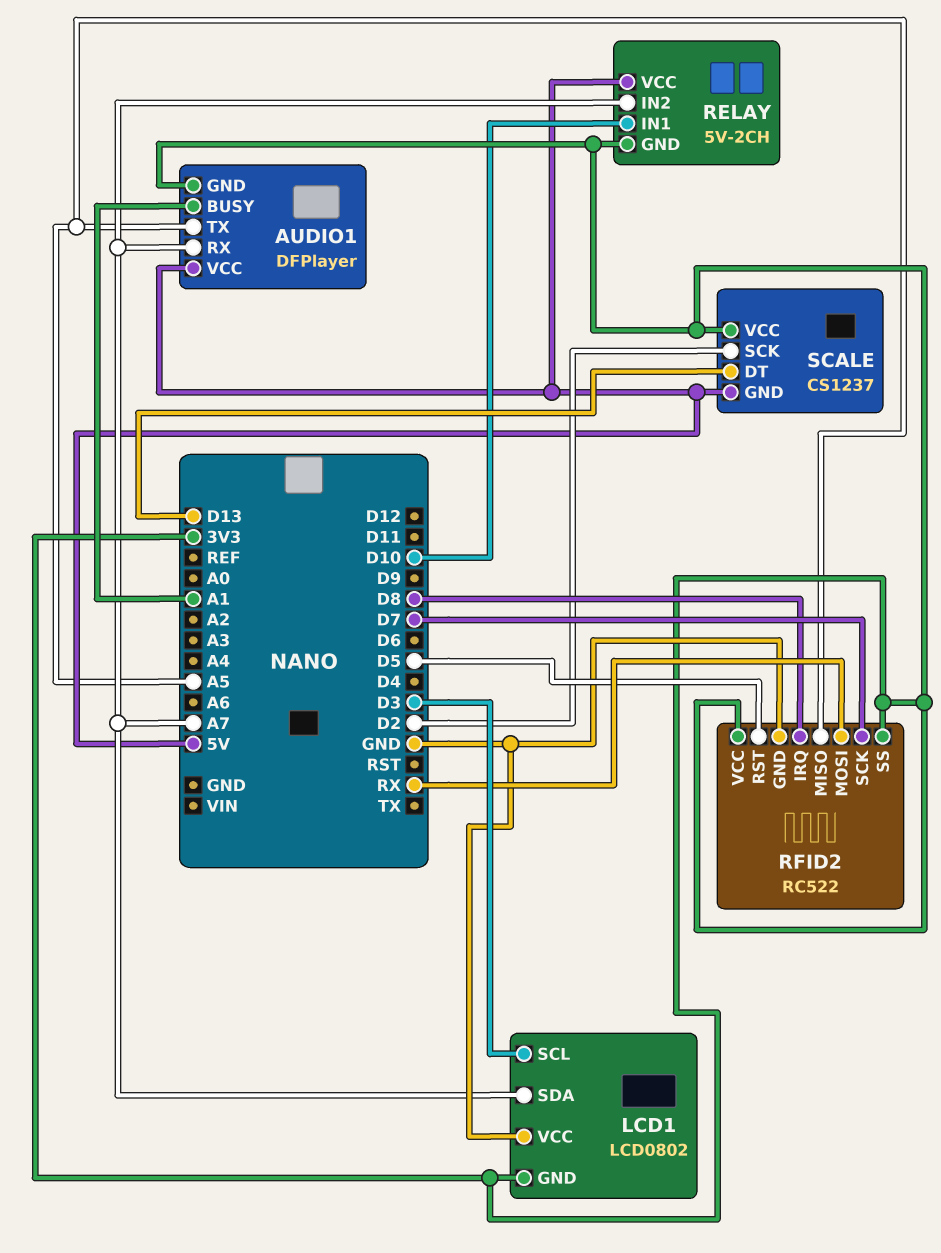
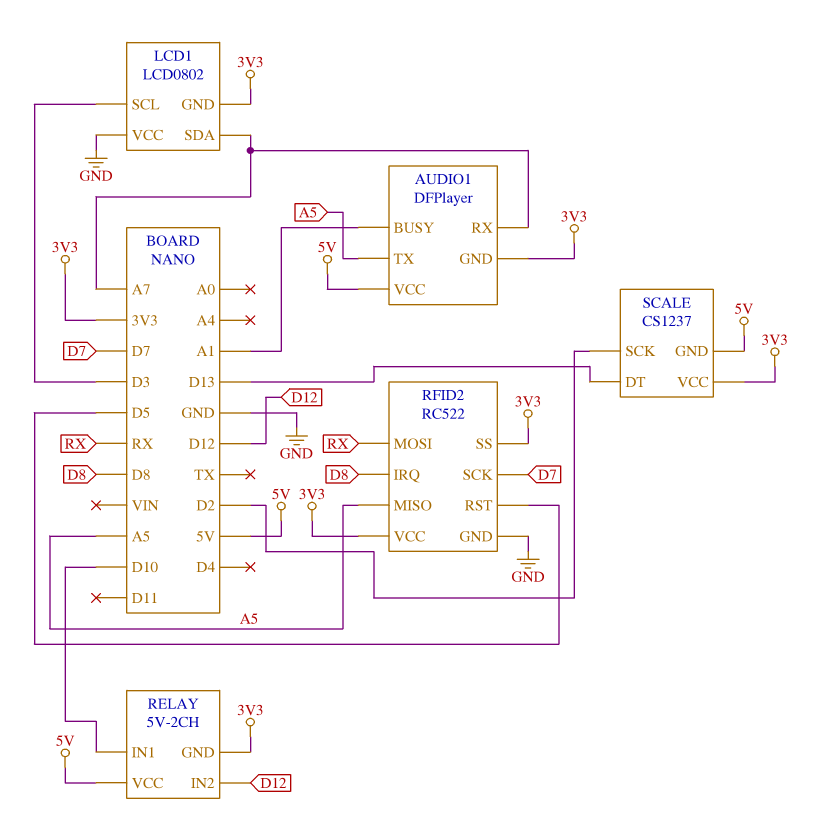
RELAY pin IN2: A7 -> D12

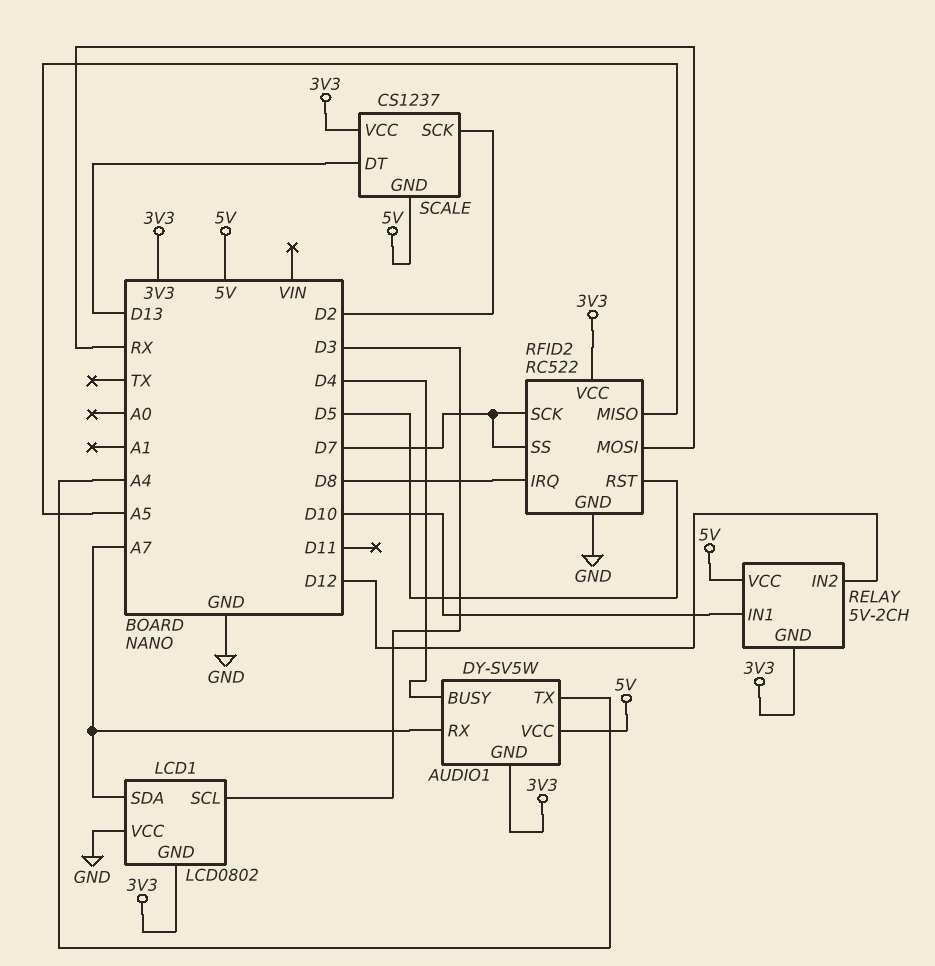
AUDIO1: DFPlayer -> DY-SV5W
AUDIO1 pin BUSY: A1 -> D4
AUDIO1 pin TX: A5 -> A4
RFID2 pin SS: 3V3 -> D7

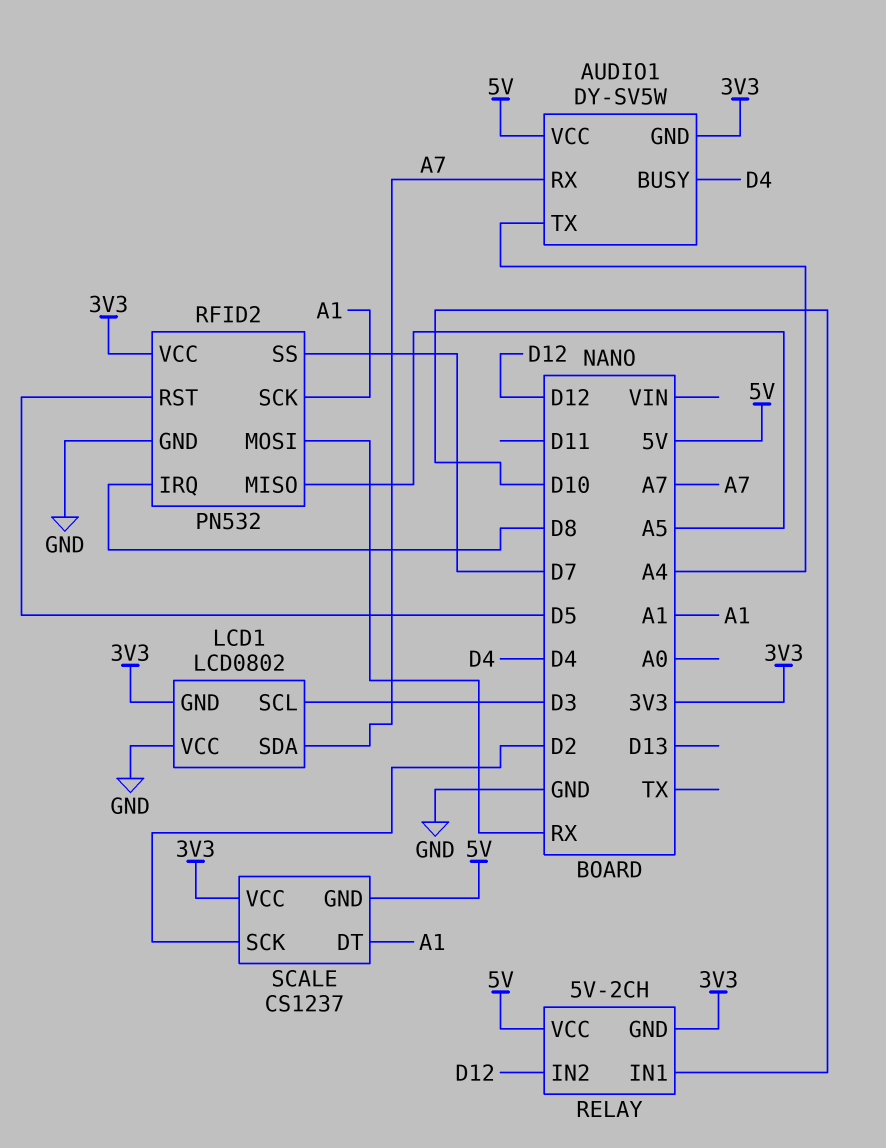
RFID2: RC522 -> PN532
RFID2 pin SCK: D7 -> A1
SCALE pin DT: D13 -> A1

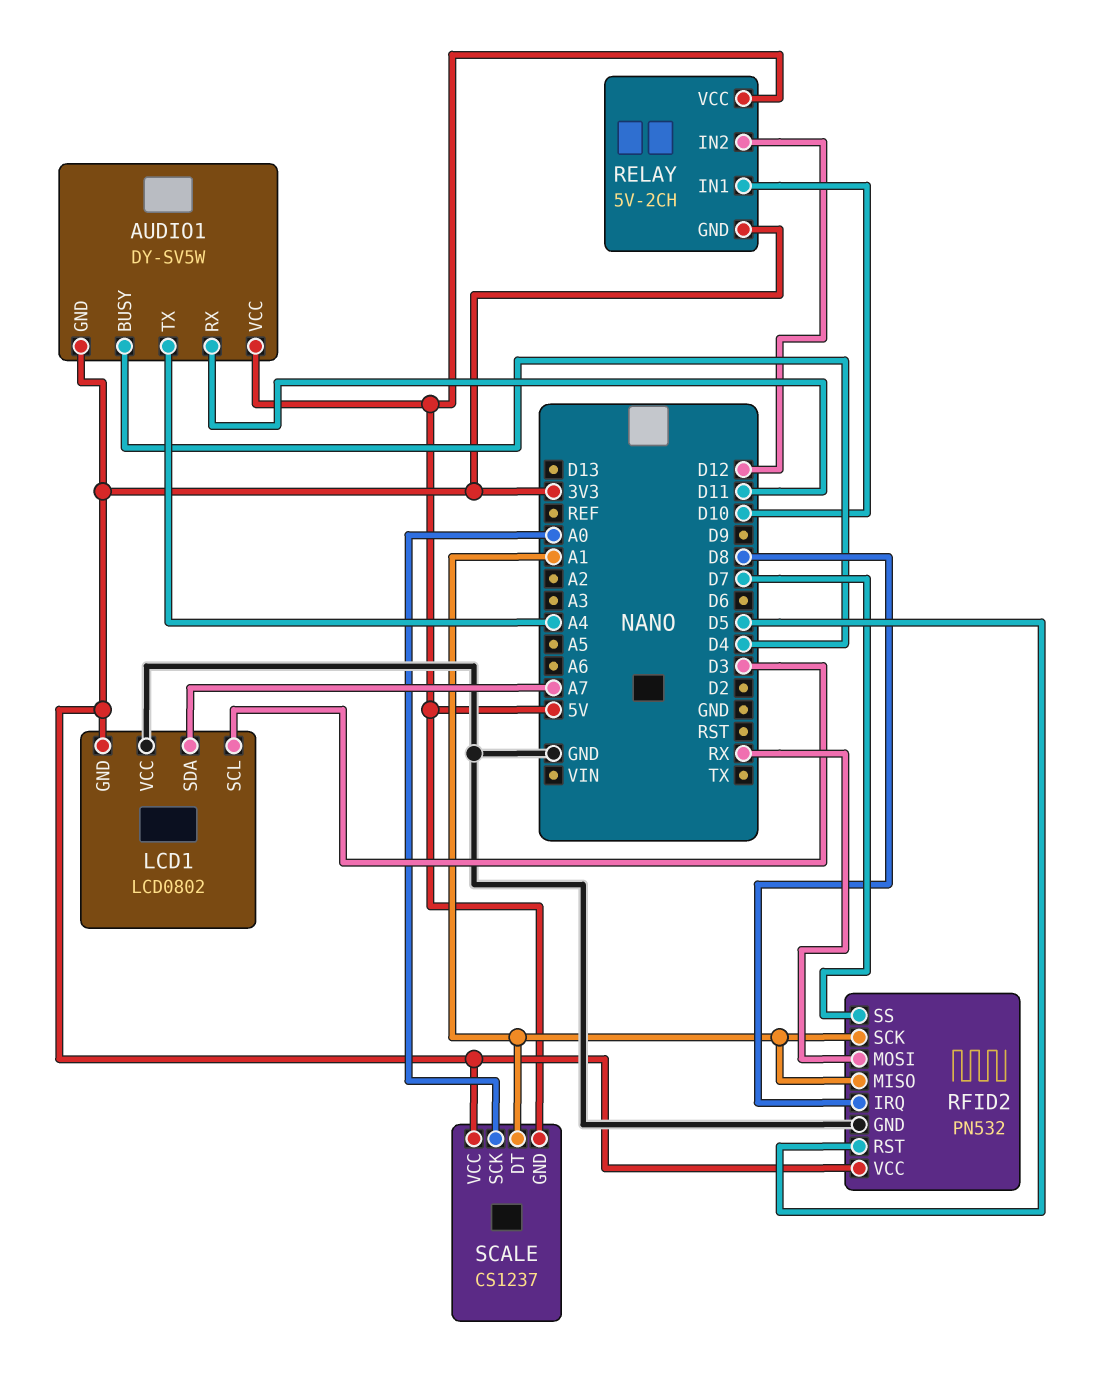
AUDIO1 pin RX: A7 -> D11
RFID2 pin MISO: A5 -> A1
SCALE pin SCK: D2 -> A0

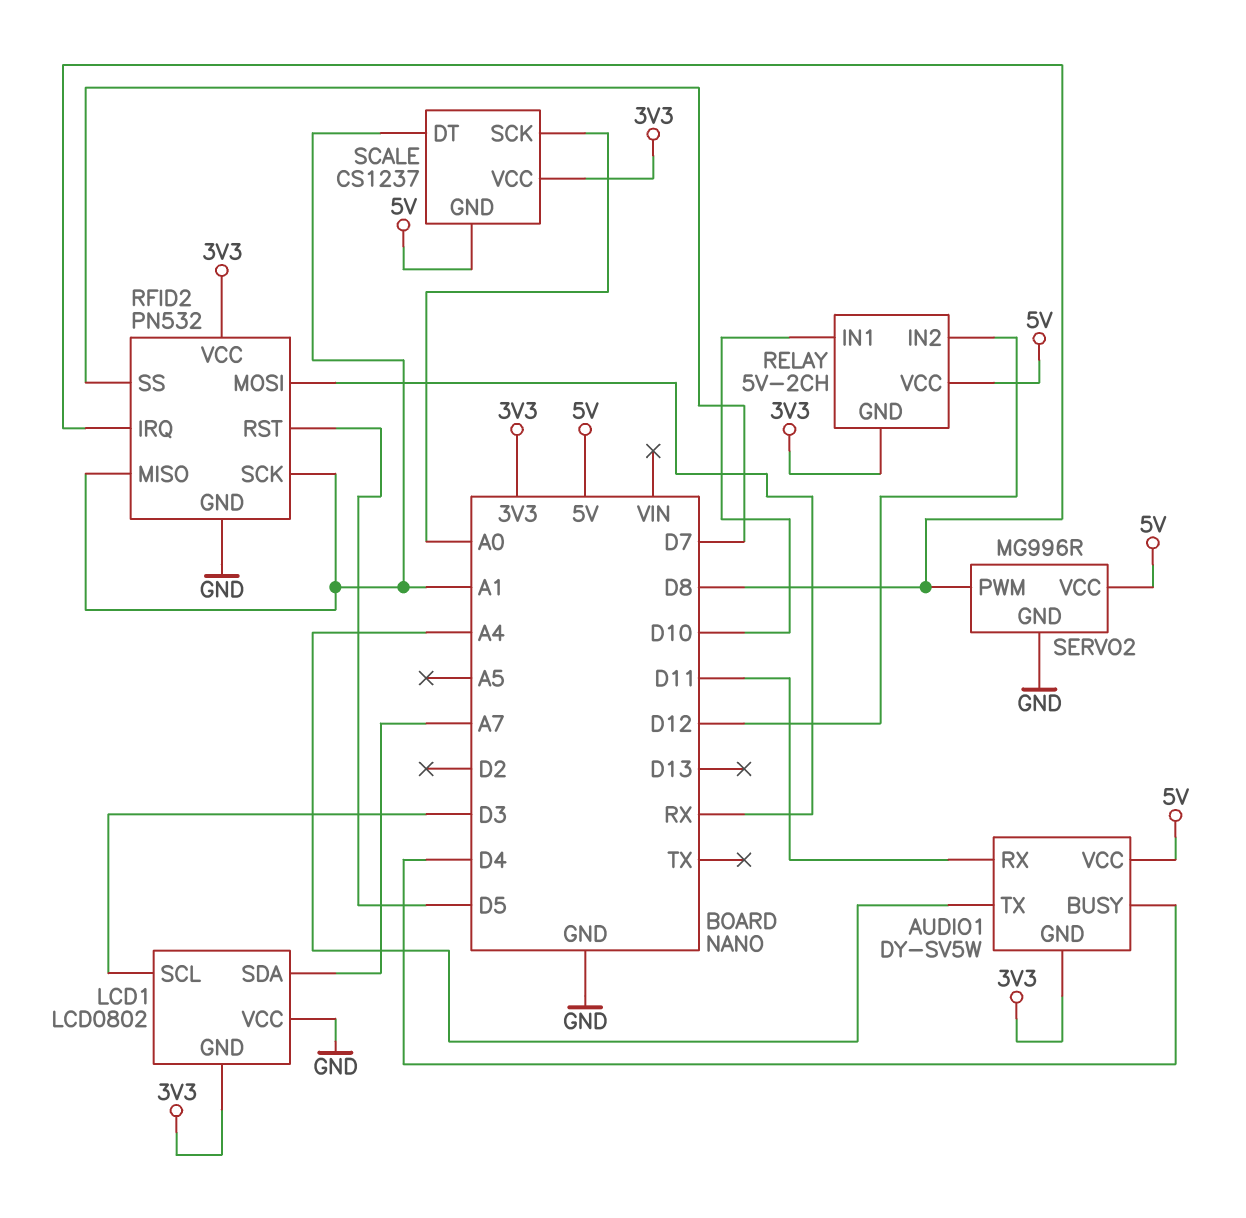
SERVO2: none -> MG996R
SERVO2 pin GND: none -> GND
SERVO2 pin PWM: none -> D8
SERVO2 pin VCC: none -> 5V

